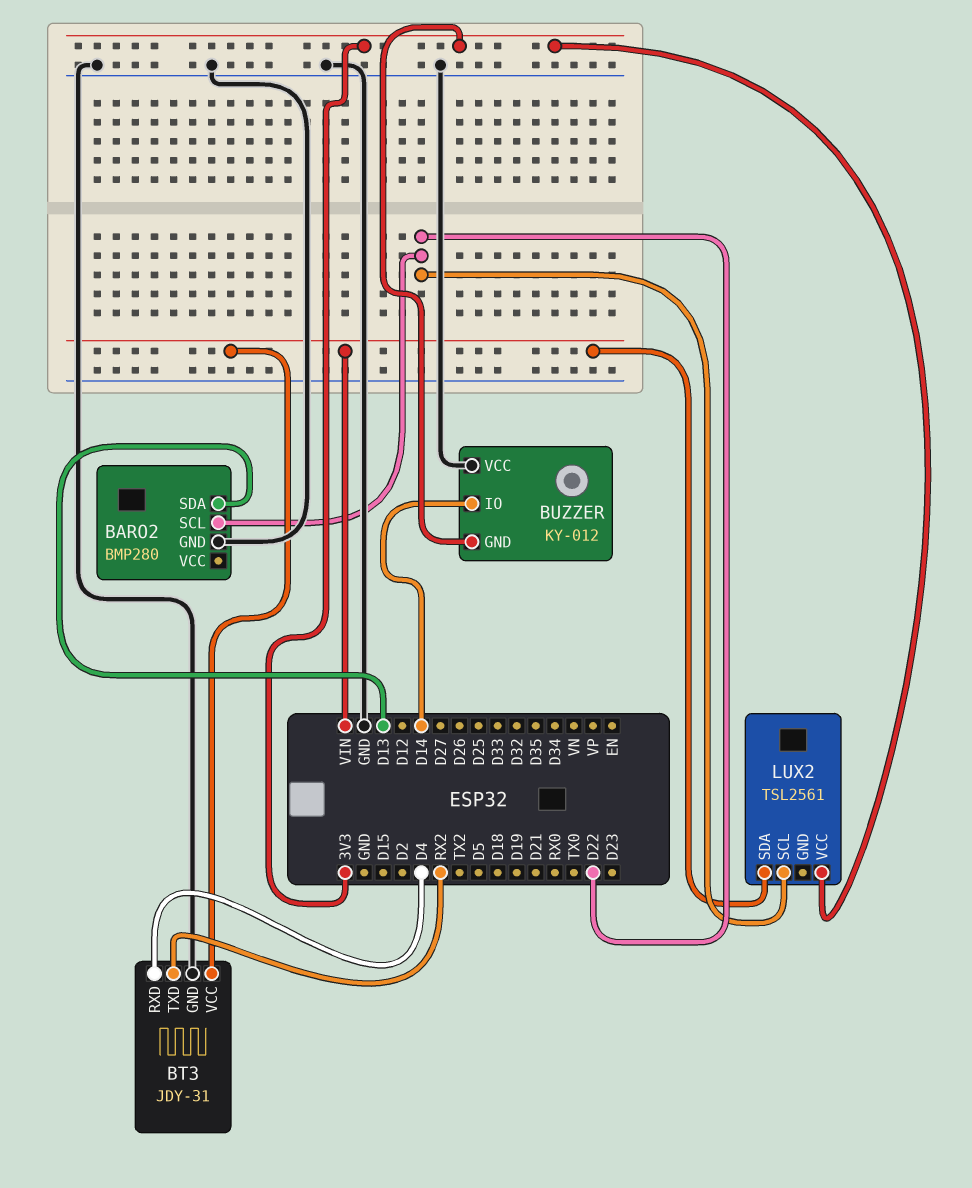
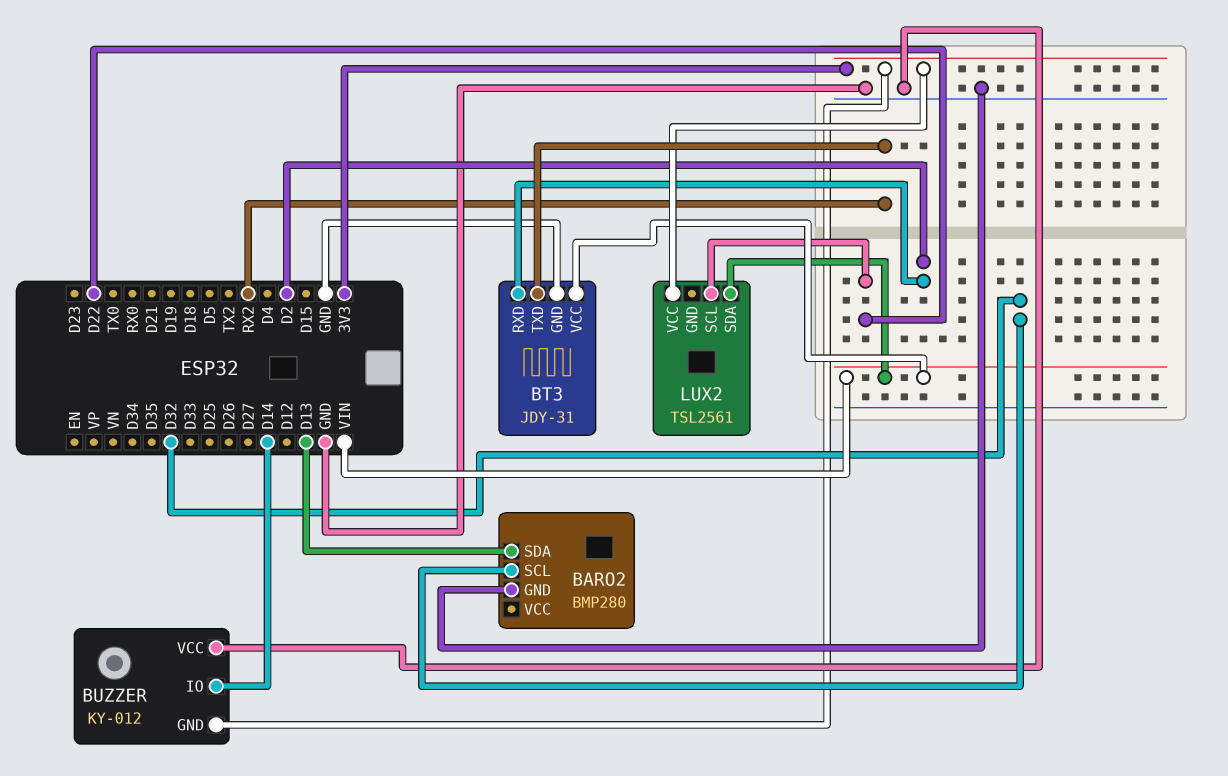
BARO2 pin SCL: D22 -> D32
BT3 pin RXD: D4 -> D2

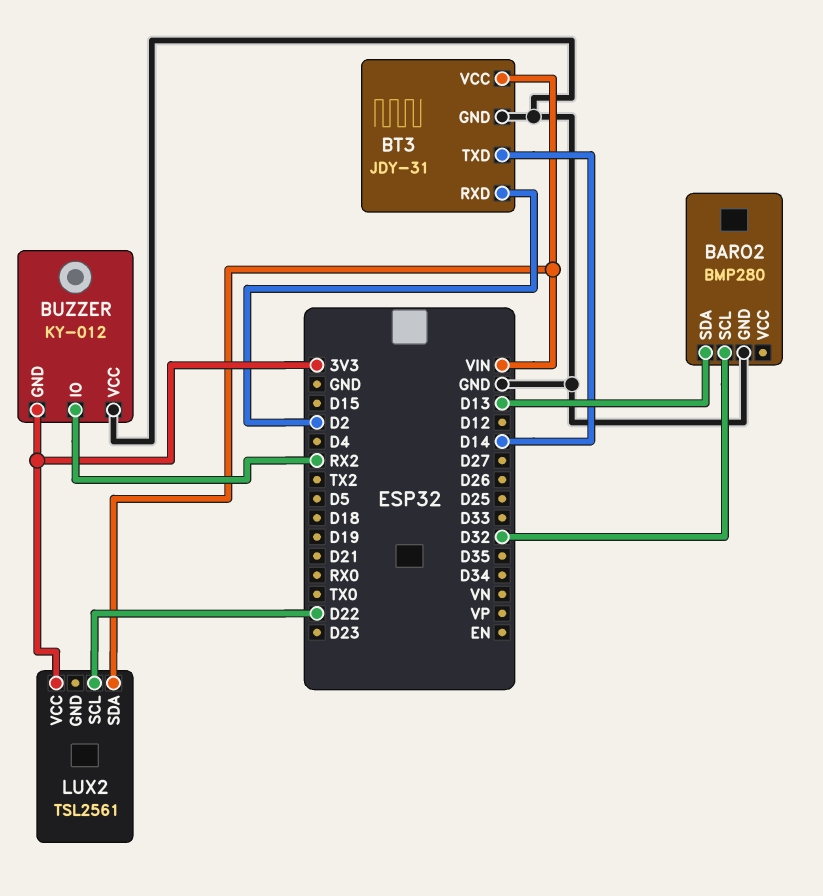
BT3 pin TXD: RX2 -> D14
BUZZER pin IO: D14 -> RX2

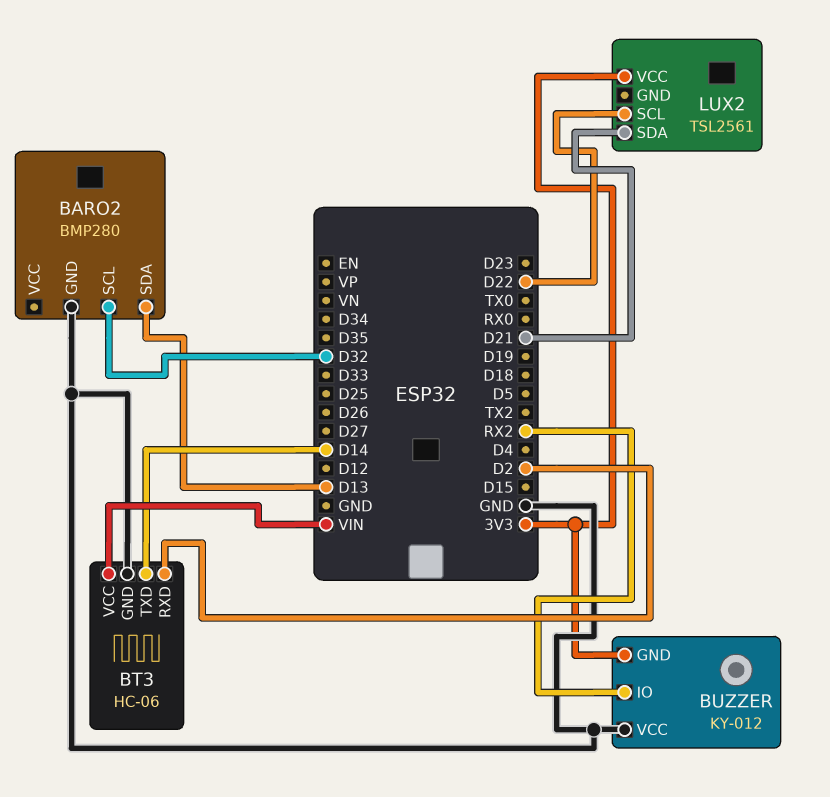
BT3: JDY-31 -> HC-06
LUX2 pin SDA: VIN -> D21

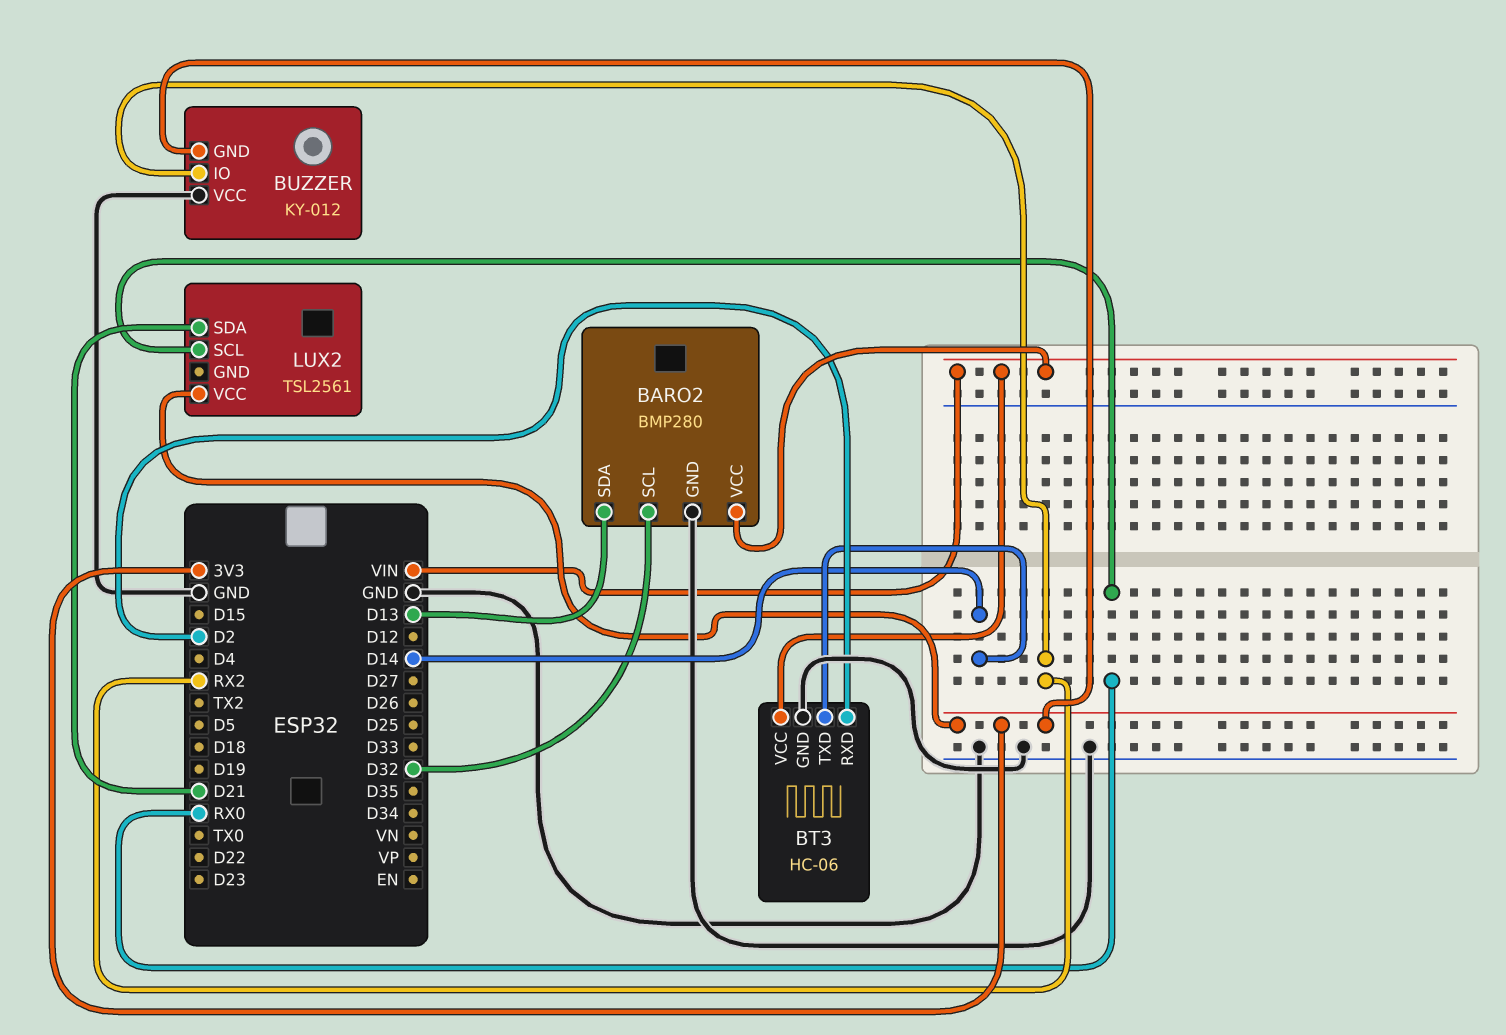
BARO2 pin VCC: none -> VIN
LUX2 pin SCL: D22 -> RX0

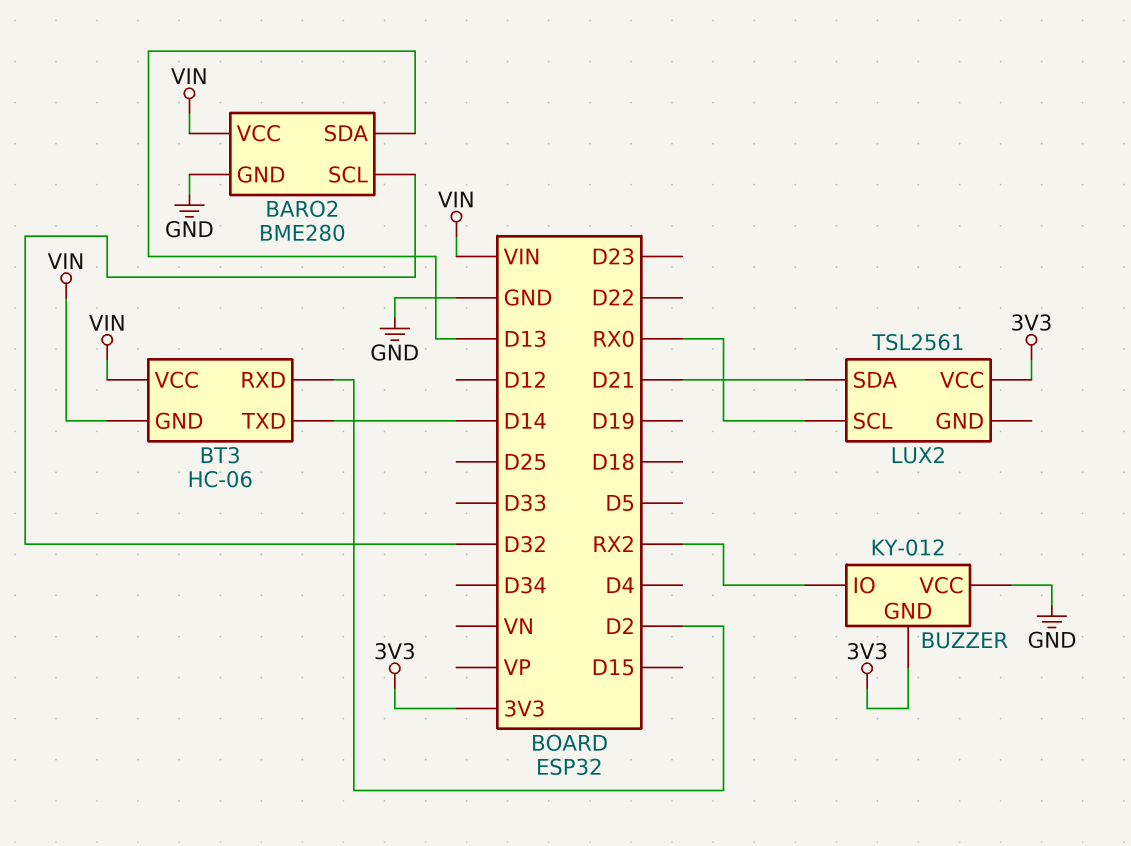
BARO2: BMP280 -> BME280
BT3 pin GND: GND -> VIN

